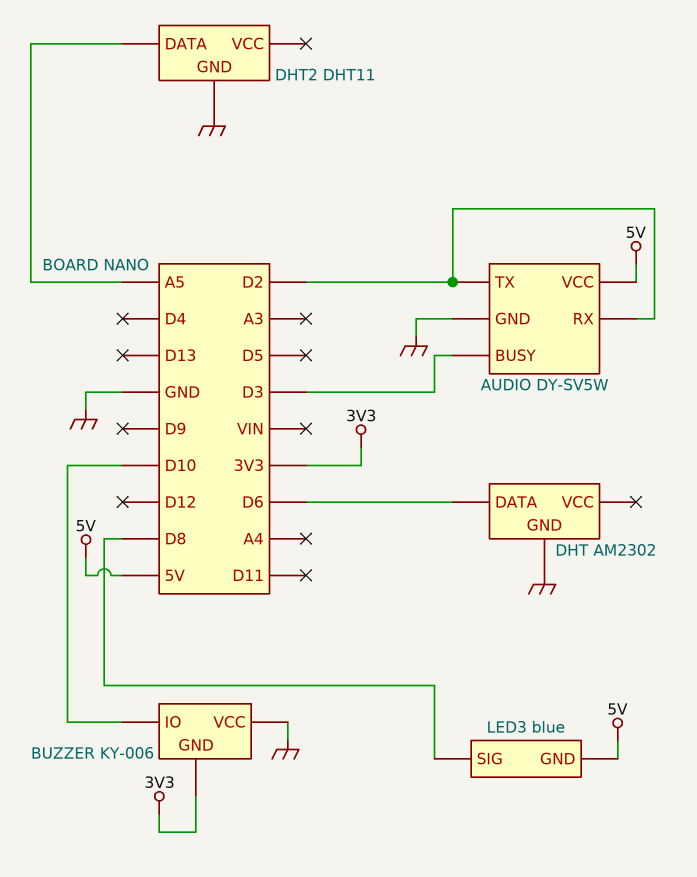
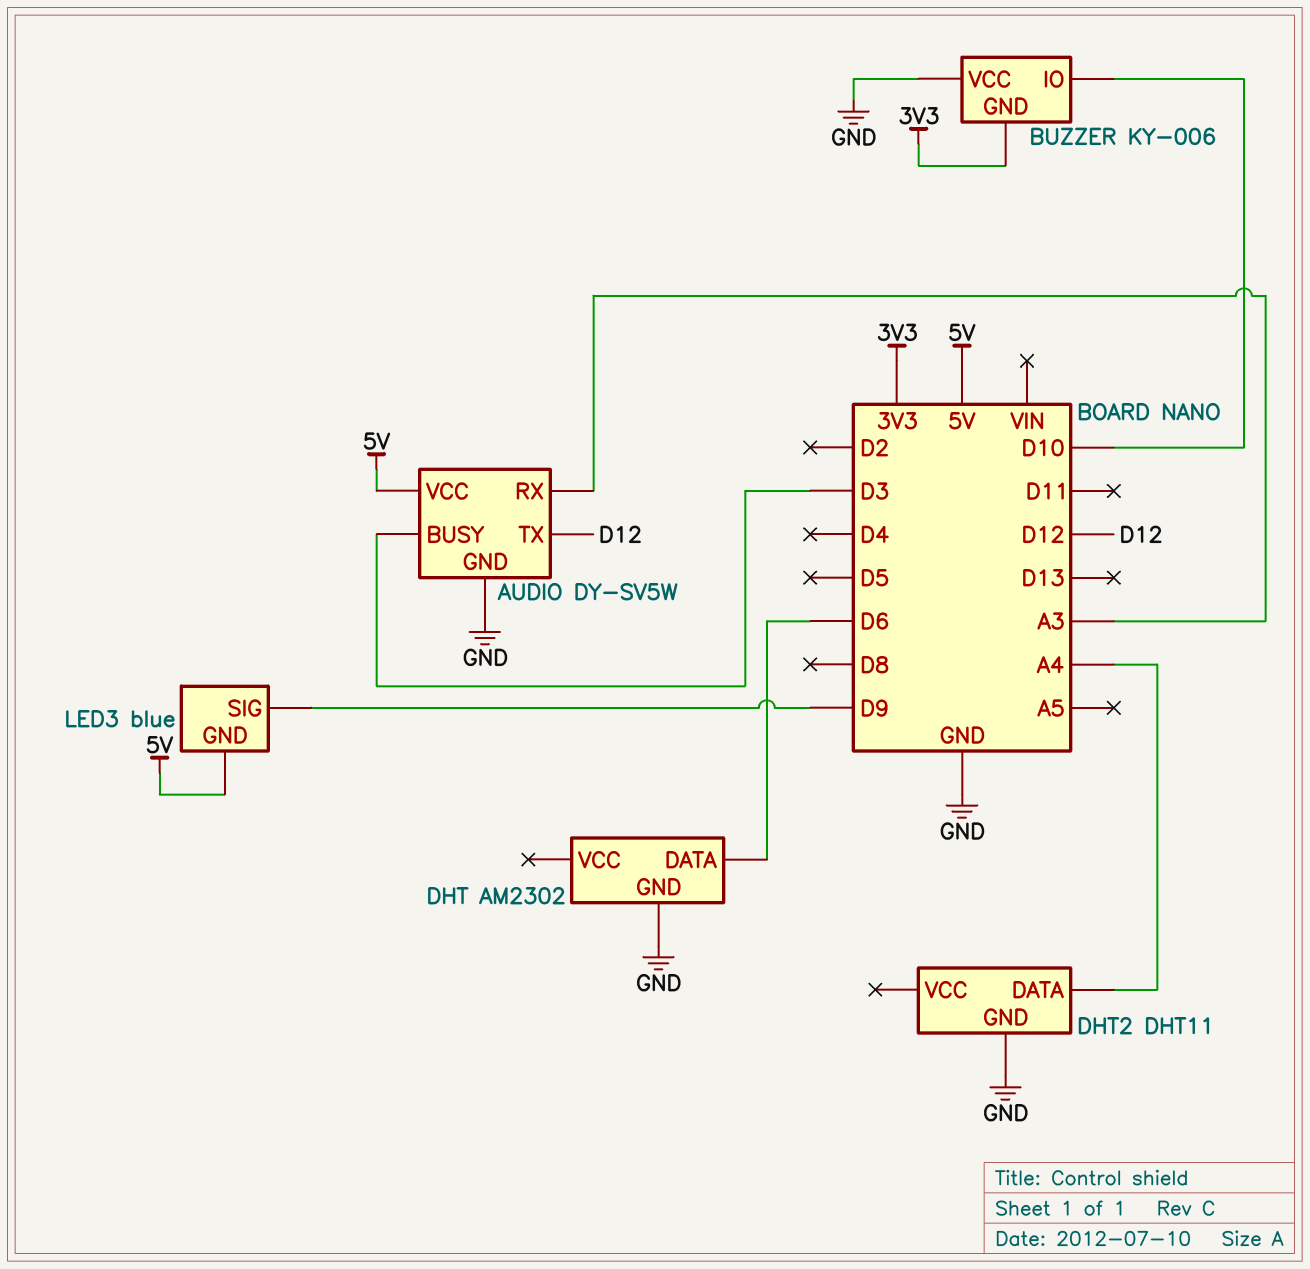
AUDIO pin RX: D2 -> A3
AUDIO pin TX: D2 -> D12
DHT2 pin DATA: A5 -> A4
LED3 pin SIG: D8 -> D9

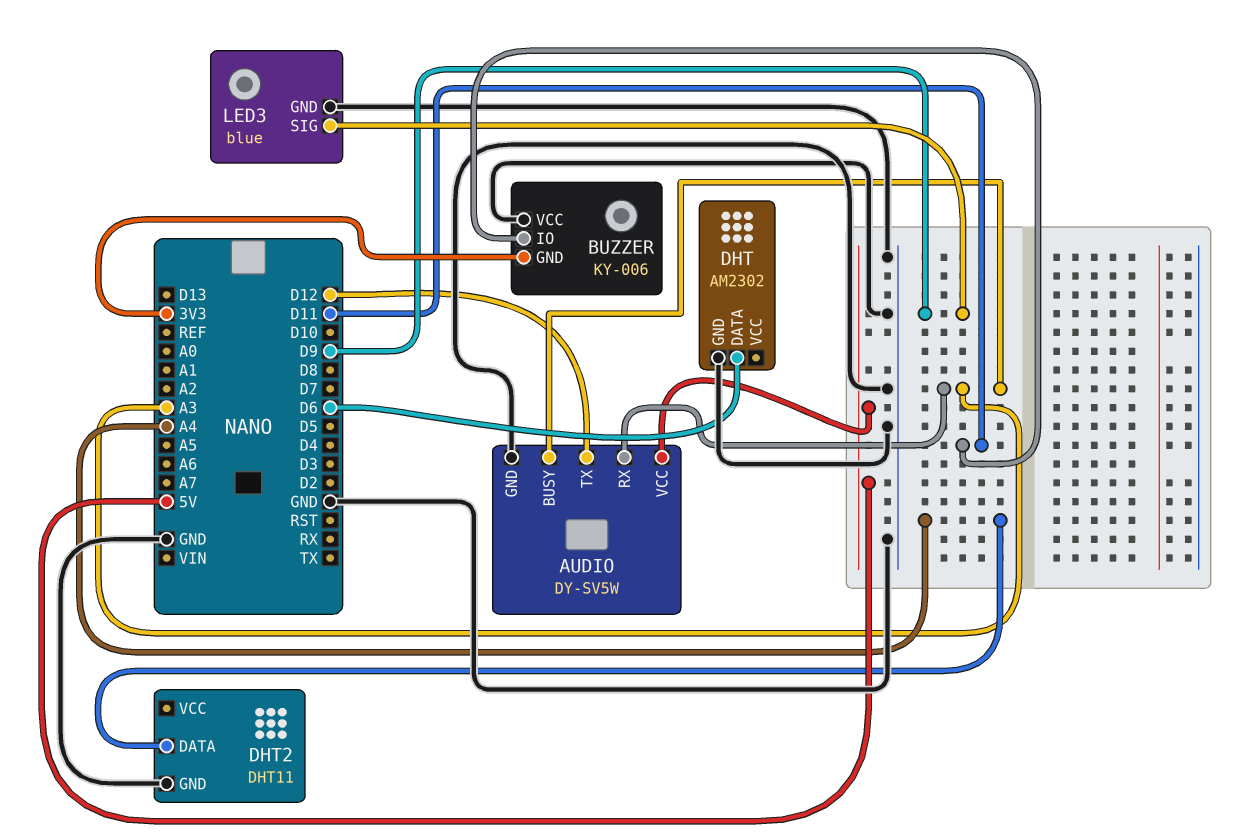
AUDIO pin BUSY: D3 -> A3
BUZZER pin IO: D10 -> D11
LED3 pin GND: 5V -> GND

